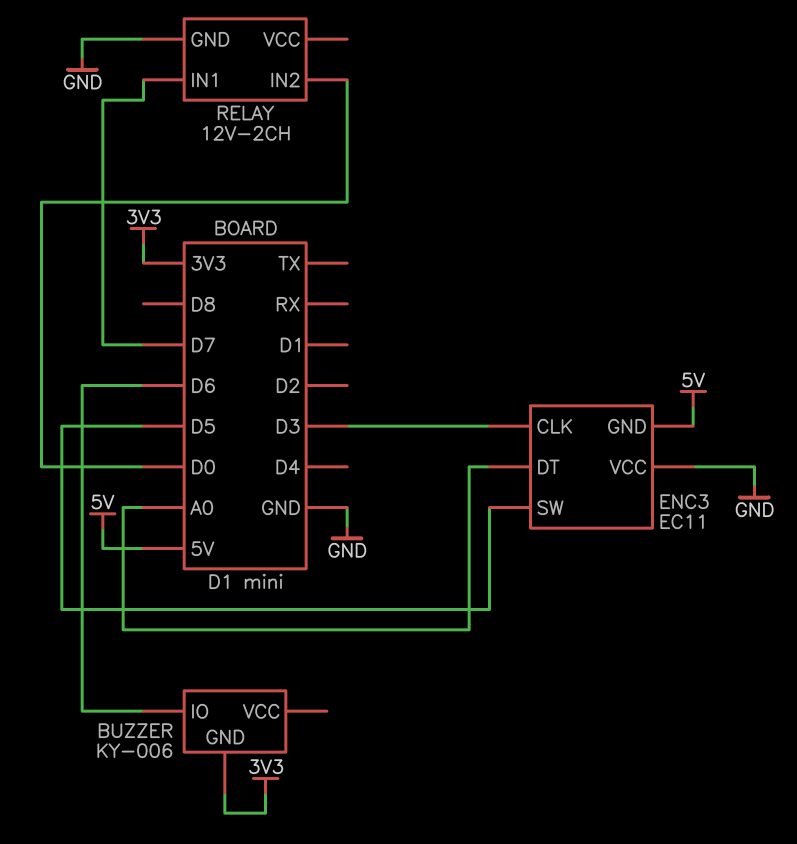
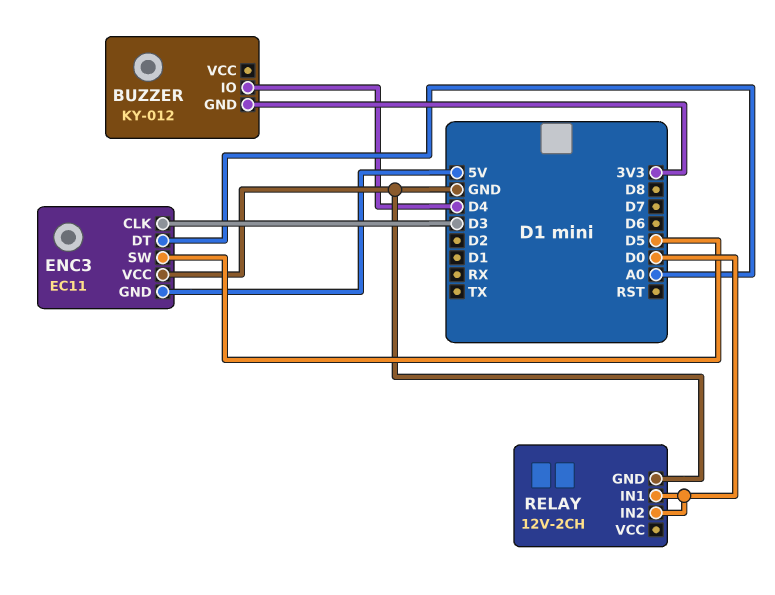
BUZZER: KY-006 -> KY-012
BUZZER pin IO: D6 -> D4
RELAY pin IN1: D7 -> D0

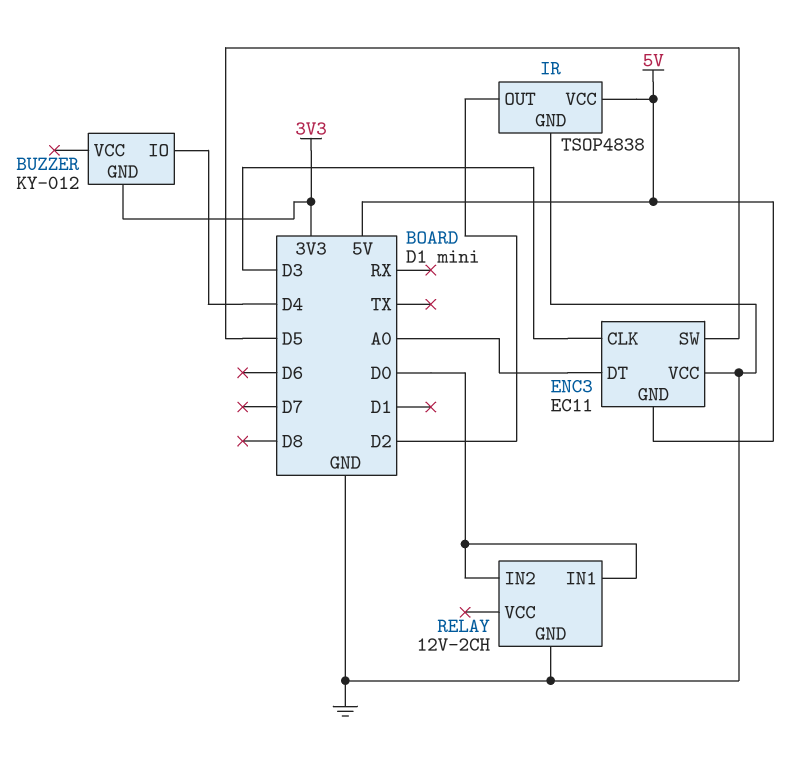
IR: none -> TSOP4838
IR pin GND: none -> GND
IR pin OUT: none -> D2
IR pin VCC: none -> 5V

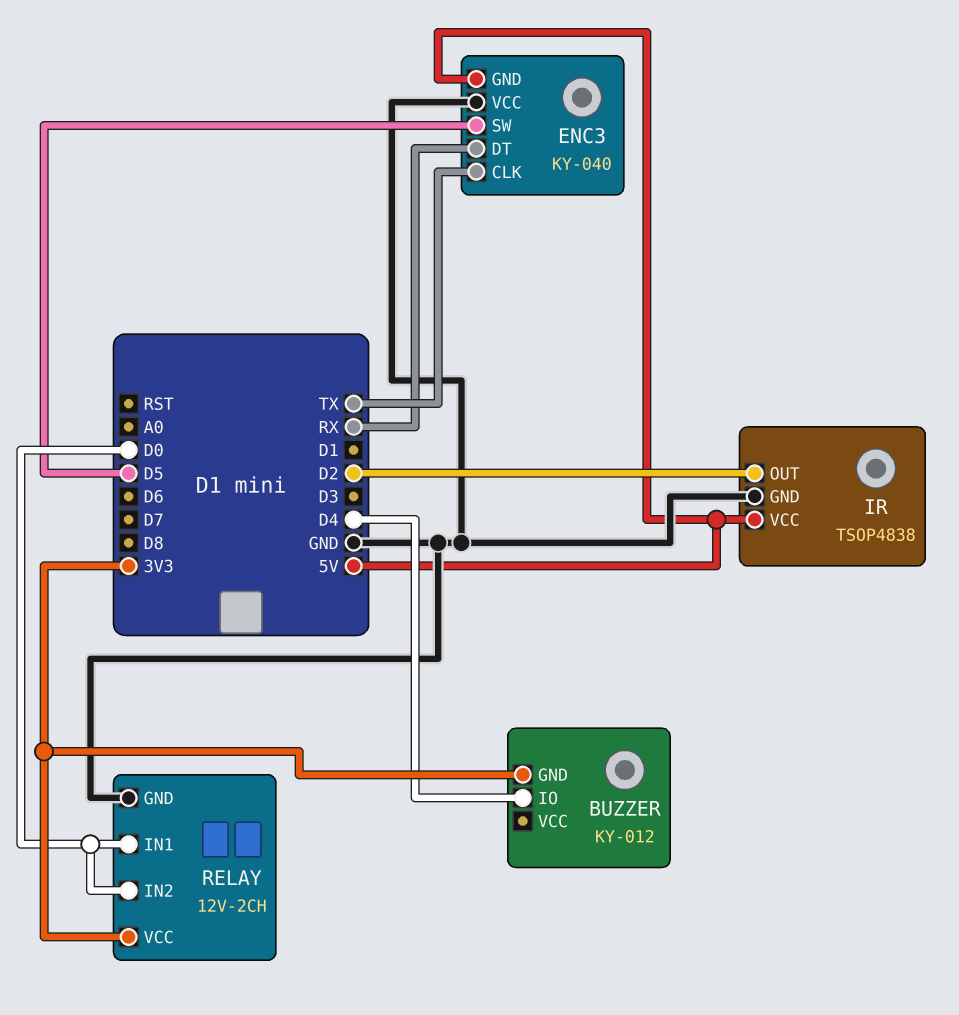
ENC3: EC11 -> KY-040
ENC3 pin CLK: D3 -> TX
ENC3 pin DT: A0 -> RX
RELAY pin VCC: none -> 3V3

